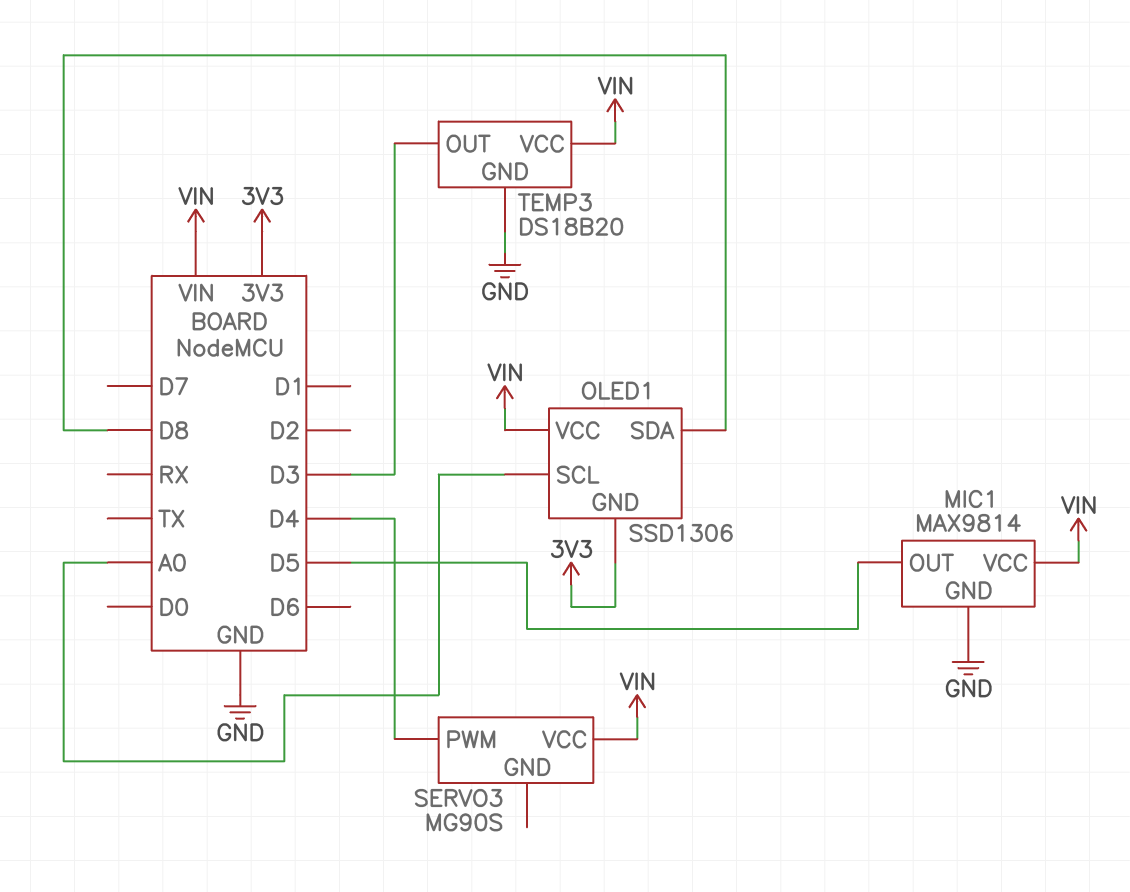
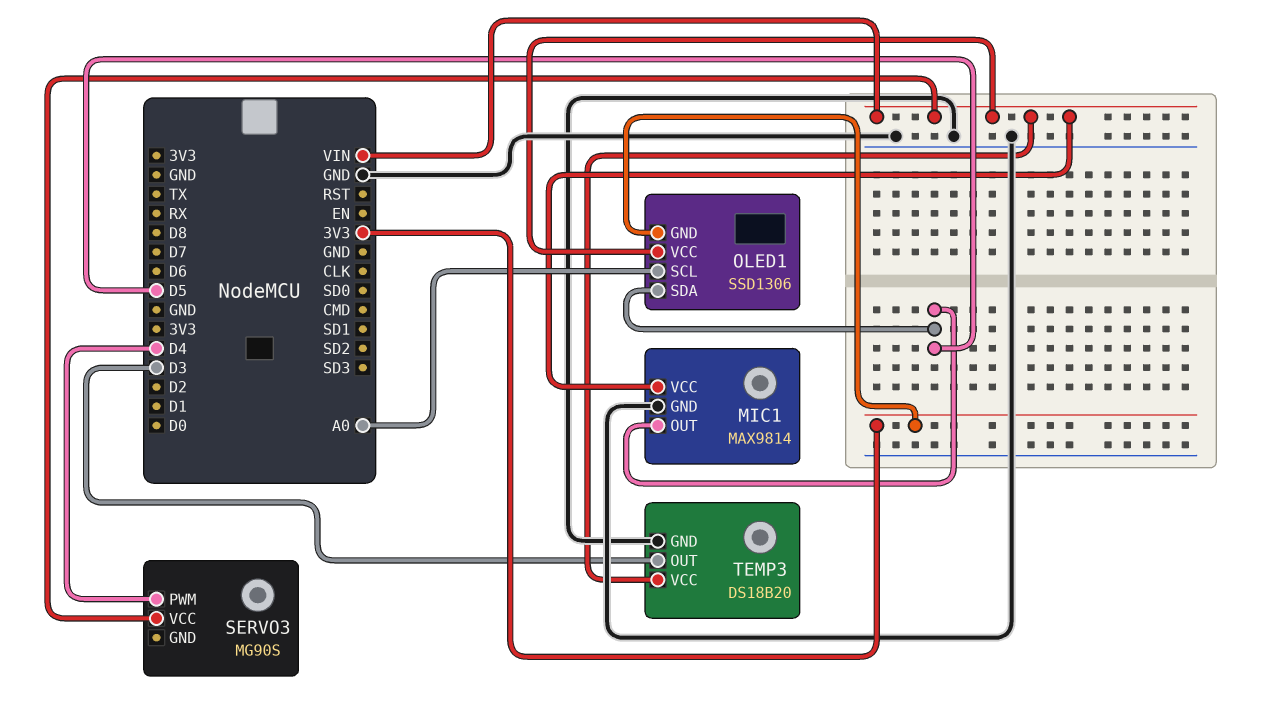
OLED1 pin SDA: D8 -> D5

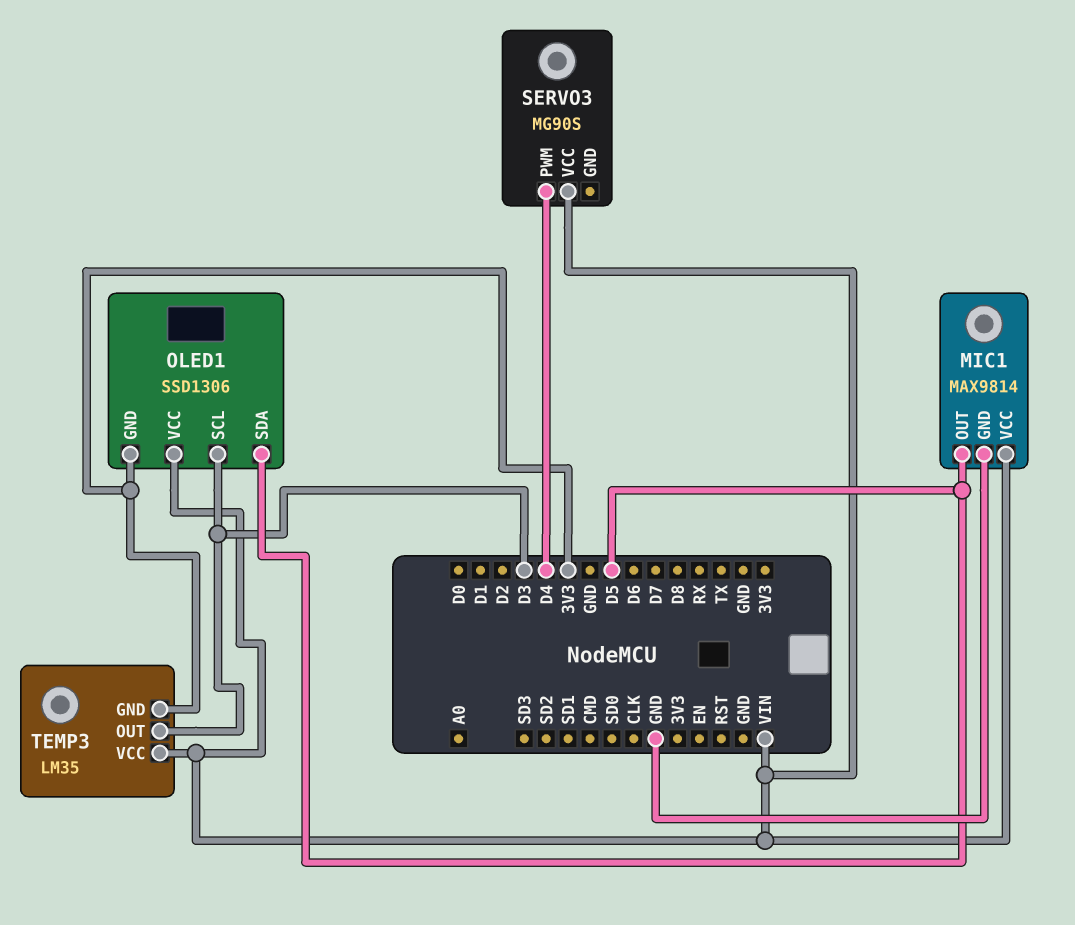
OLED1 pin SCL: A0 -> D3
TEMP3: DS18B20 -> LM35
TEMP3 pin GND: GND -> 3V3

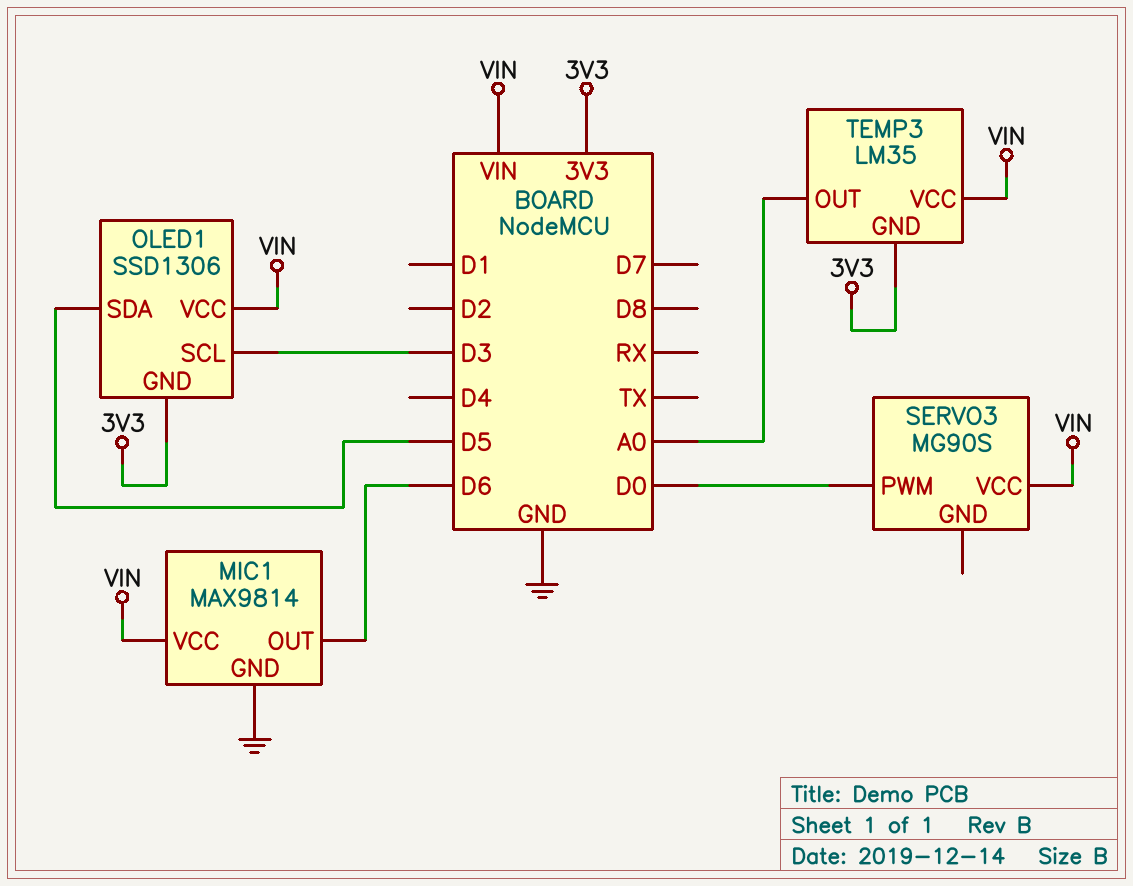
MIC1 pin OUT: D5 -> D6
SERVO3 pin PWM: D4 -> D0
TEMP3 pin OUT: D3 -> A0

